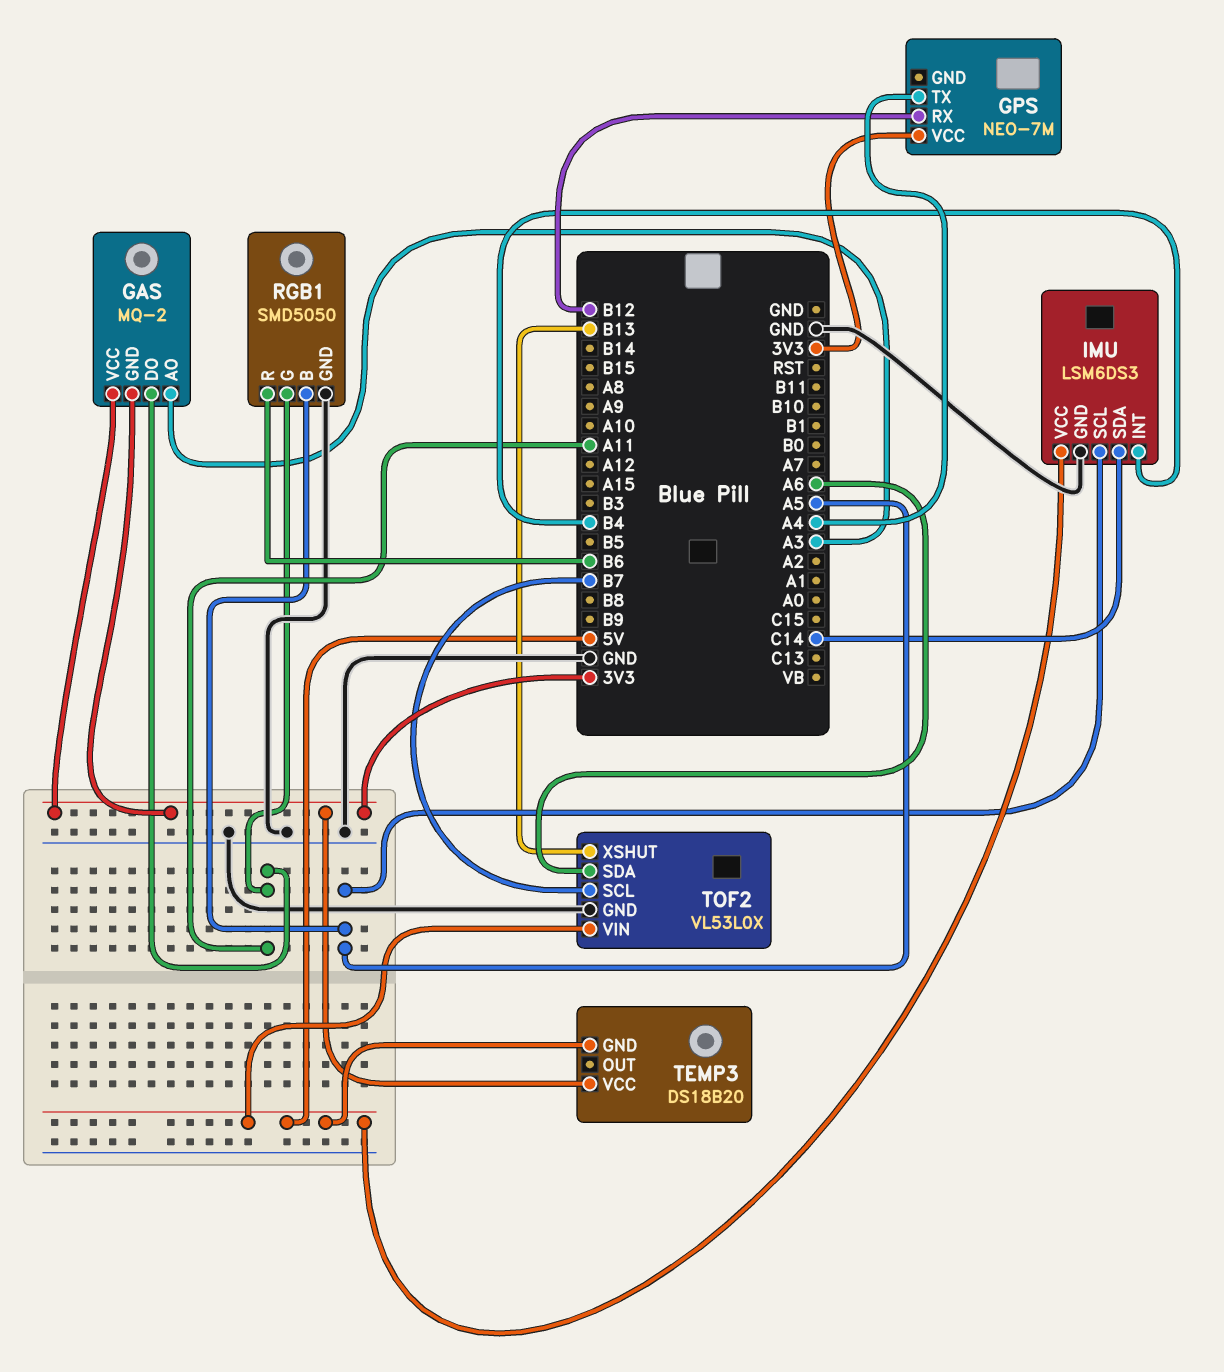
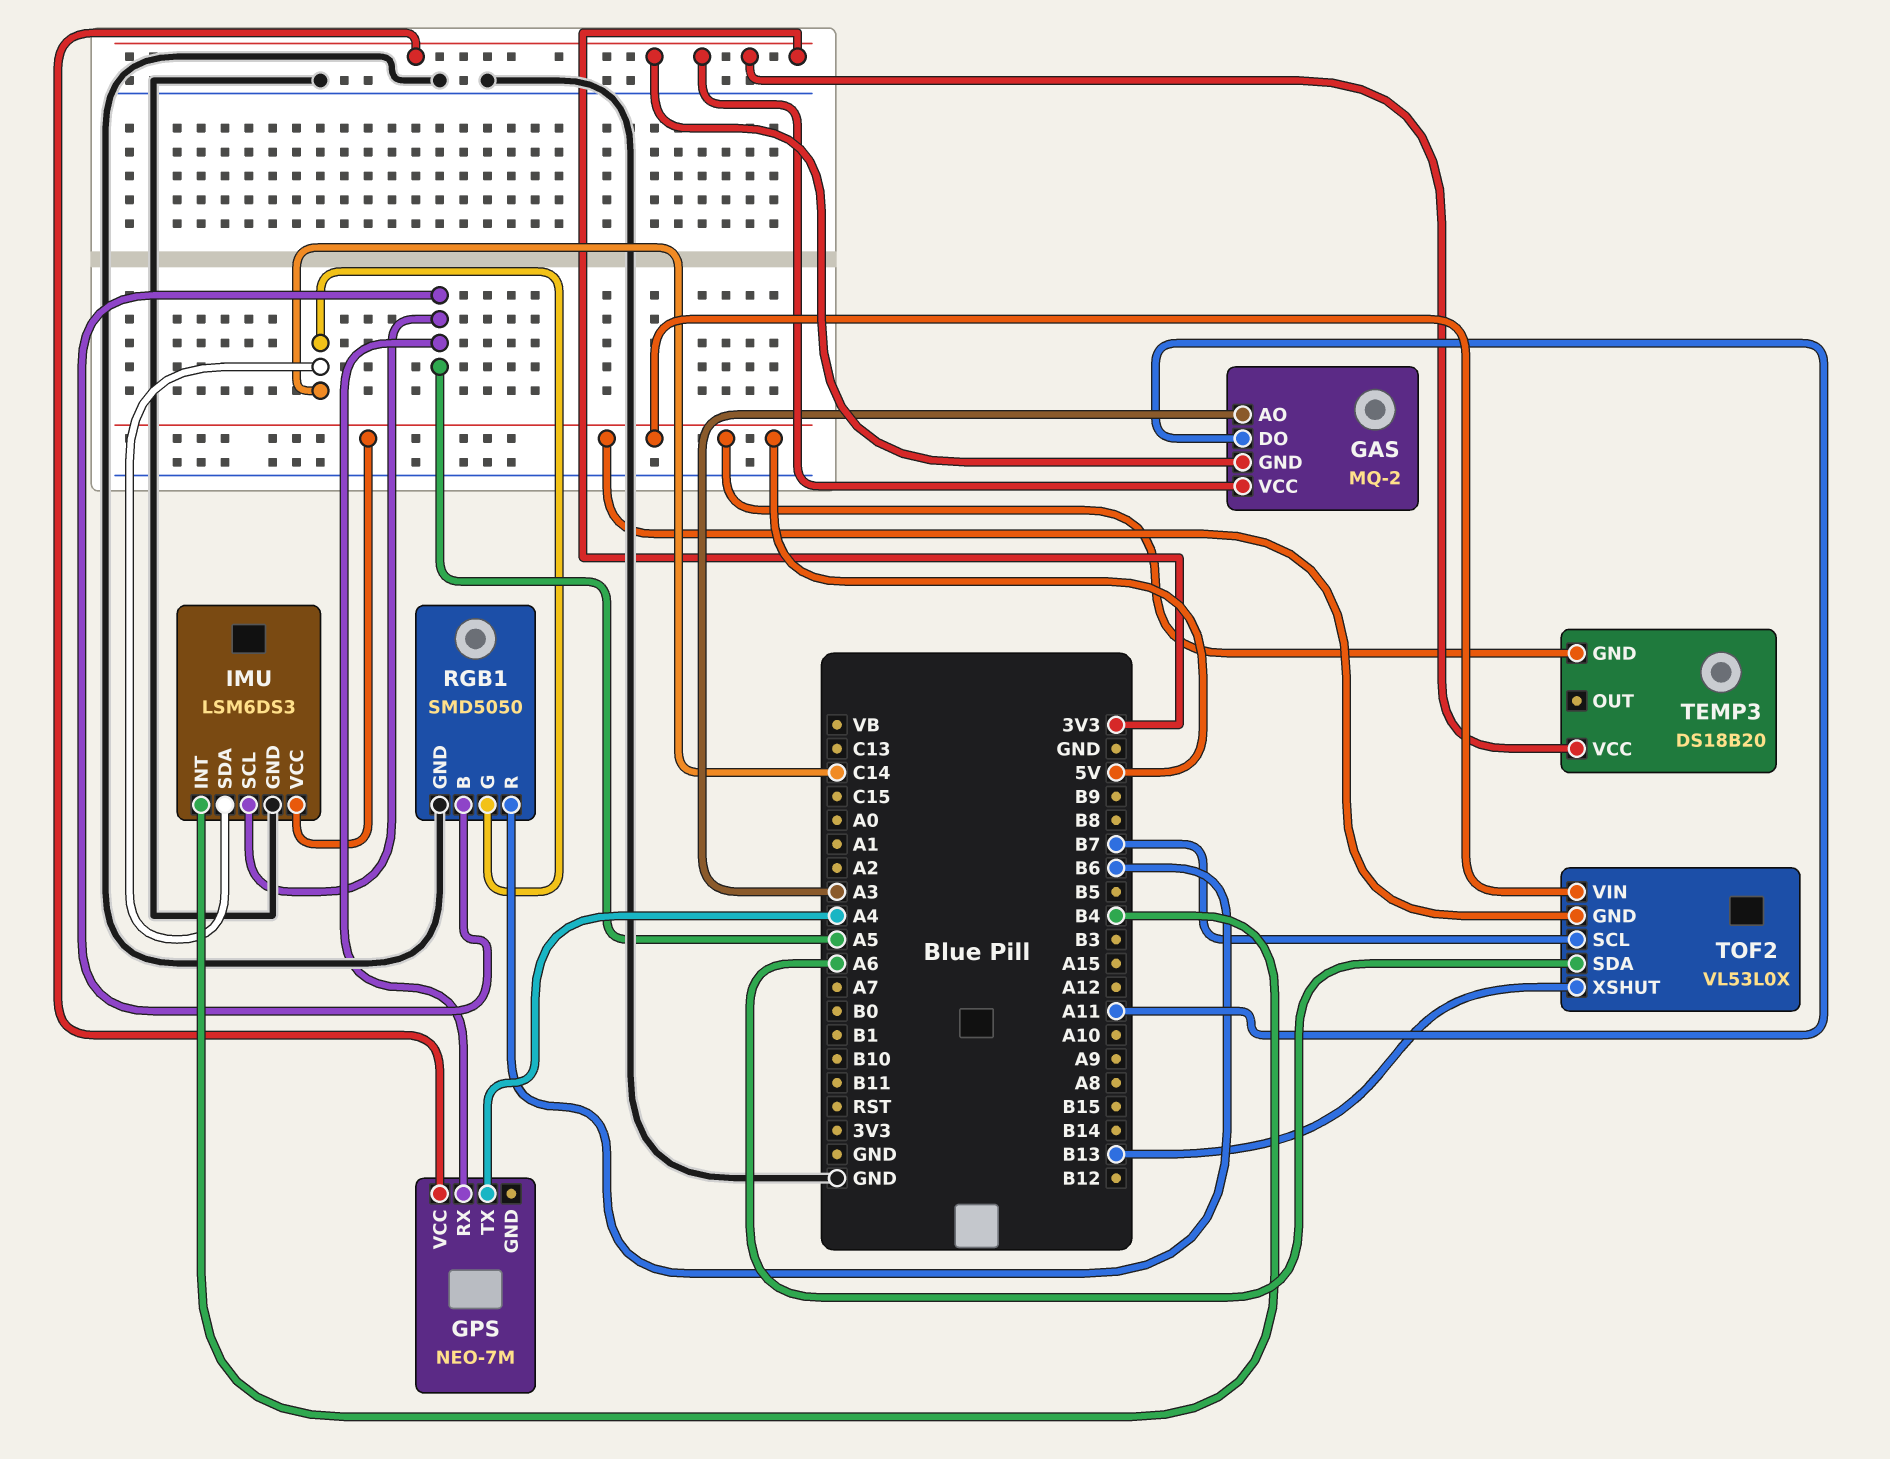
GPS pin RX: B12 -> A5
RGB1 pin G: A11 -> C14
TOF2 pin GND: GND -> 5V

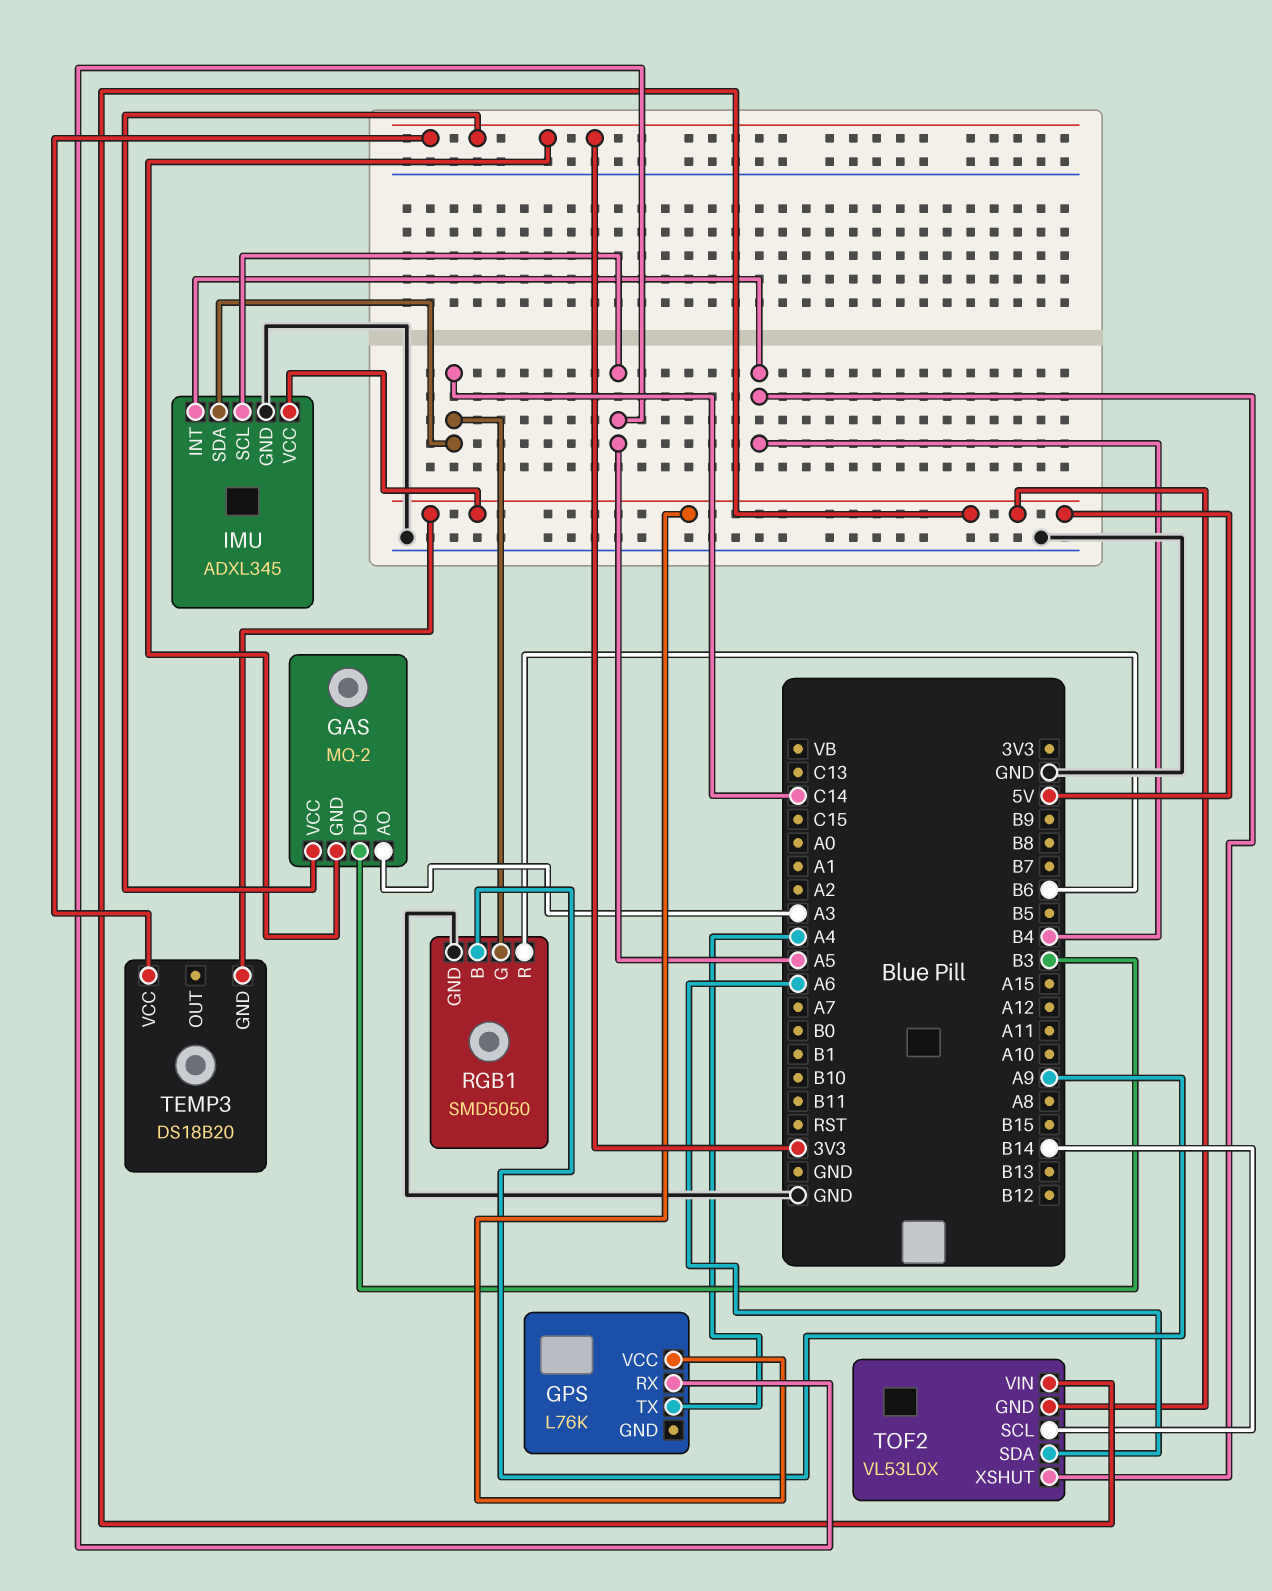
GAS pin DO: A11 -> B3
GPS: NEO-7M -> L76K
GPS pin VCC: 3V3 -> 5V
IMU: LSM6DS3 -> ADXL345
RGB1 pin B: A5 -> A9
TOF2 pin SCL: B7 -> B14
TOF2 pin XSHUT: B13 -> B4

